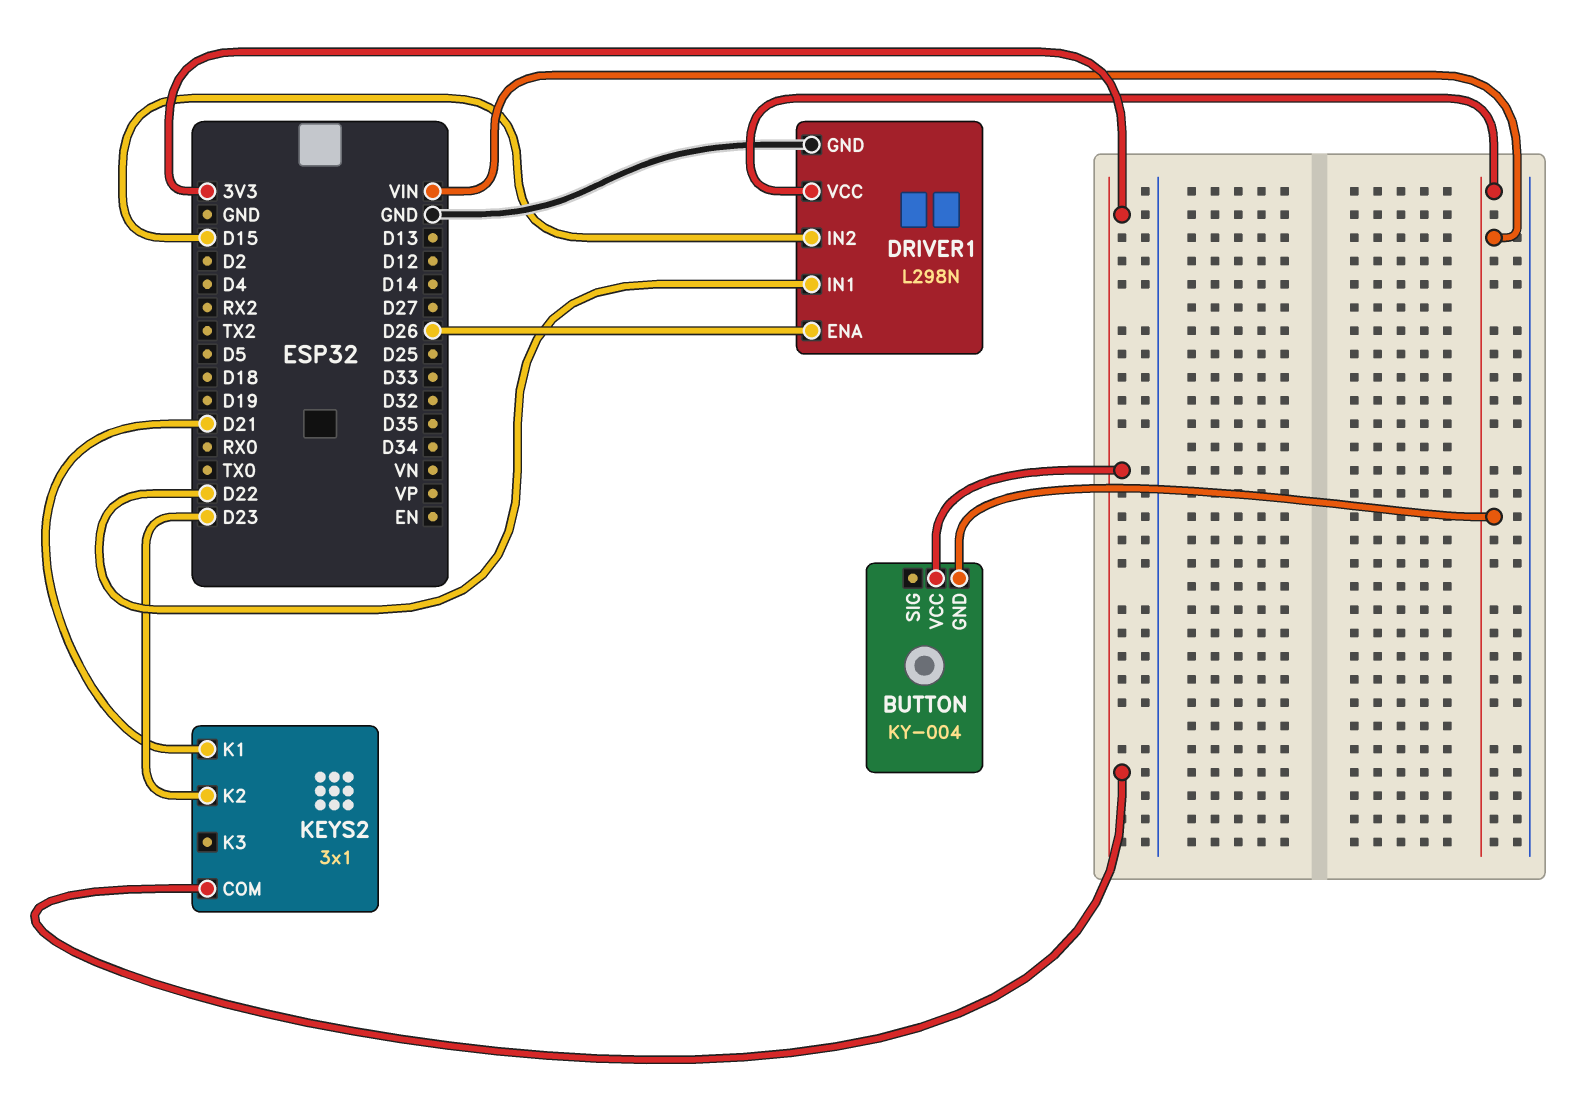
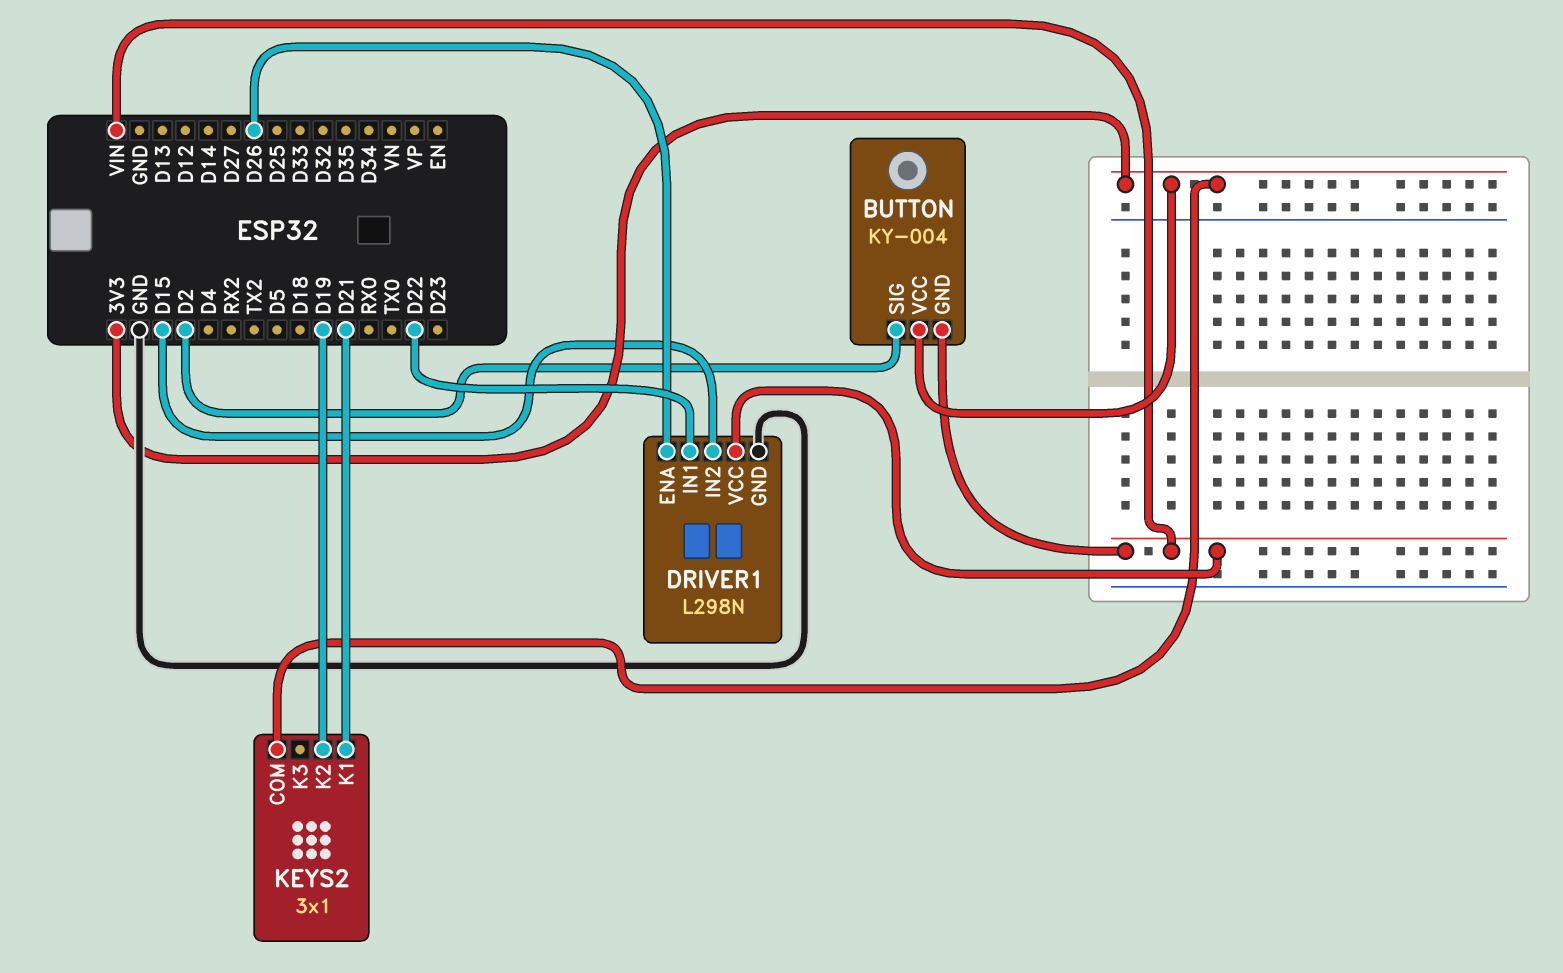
BUTTON pin SIG: none -> D2
KEYS2 pin K2: D23 -> D19

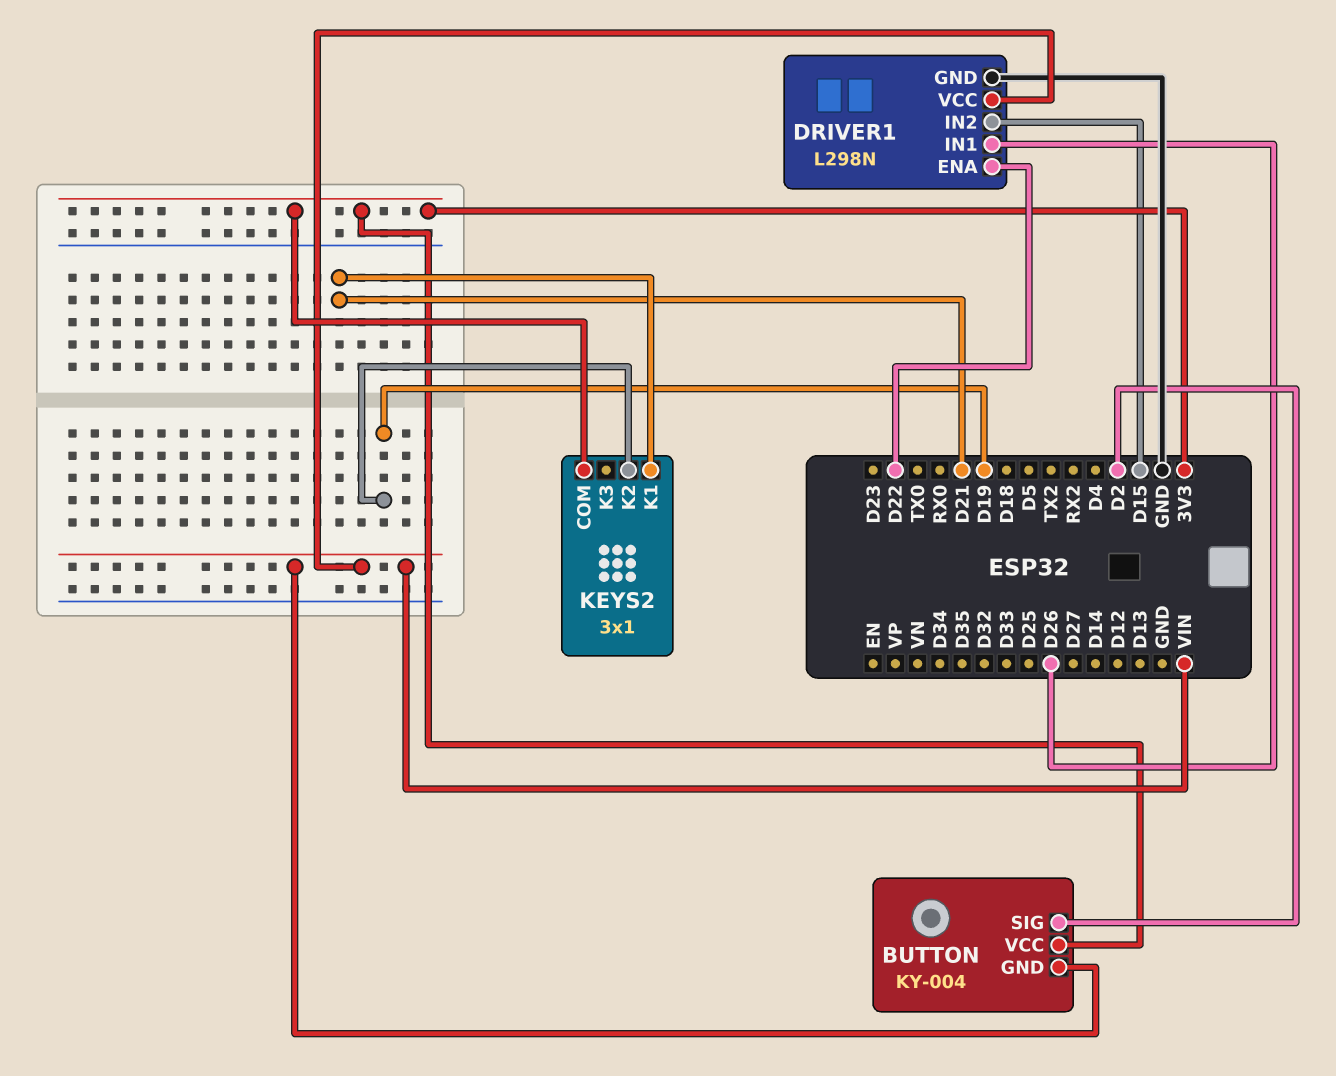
DRIVER1 pin ENA: D26 -> D22
DRIVER1 pin IN1: D22 -> D26

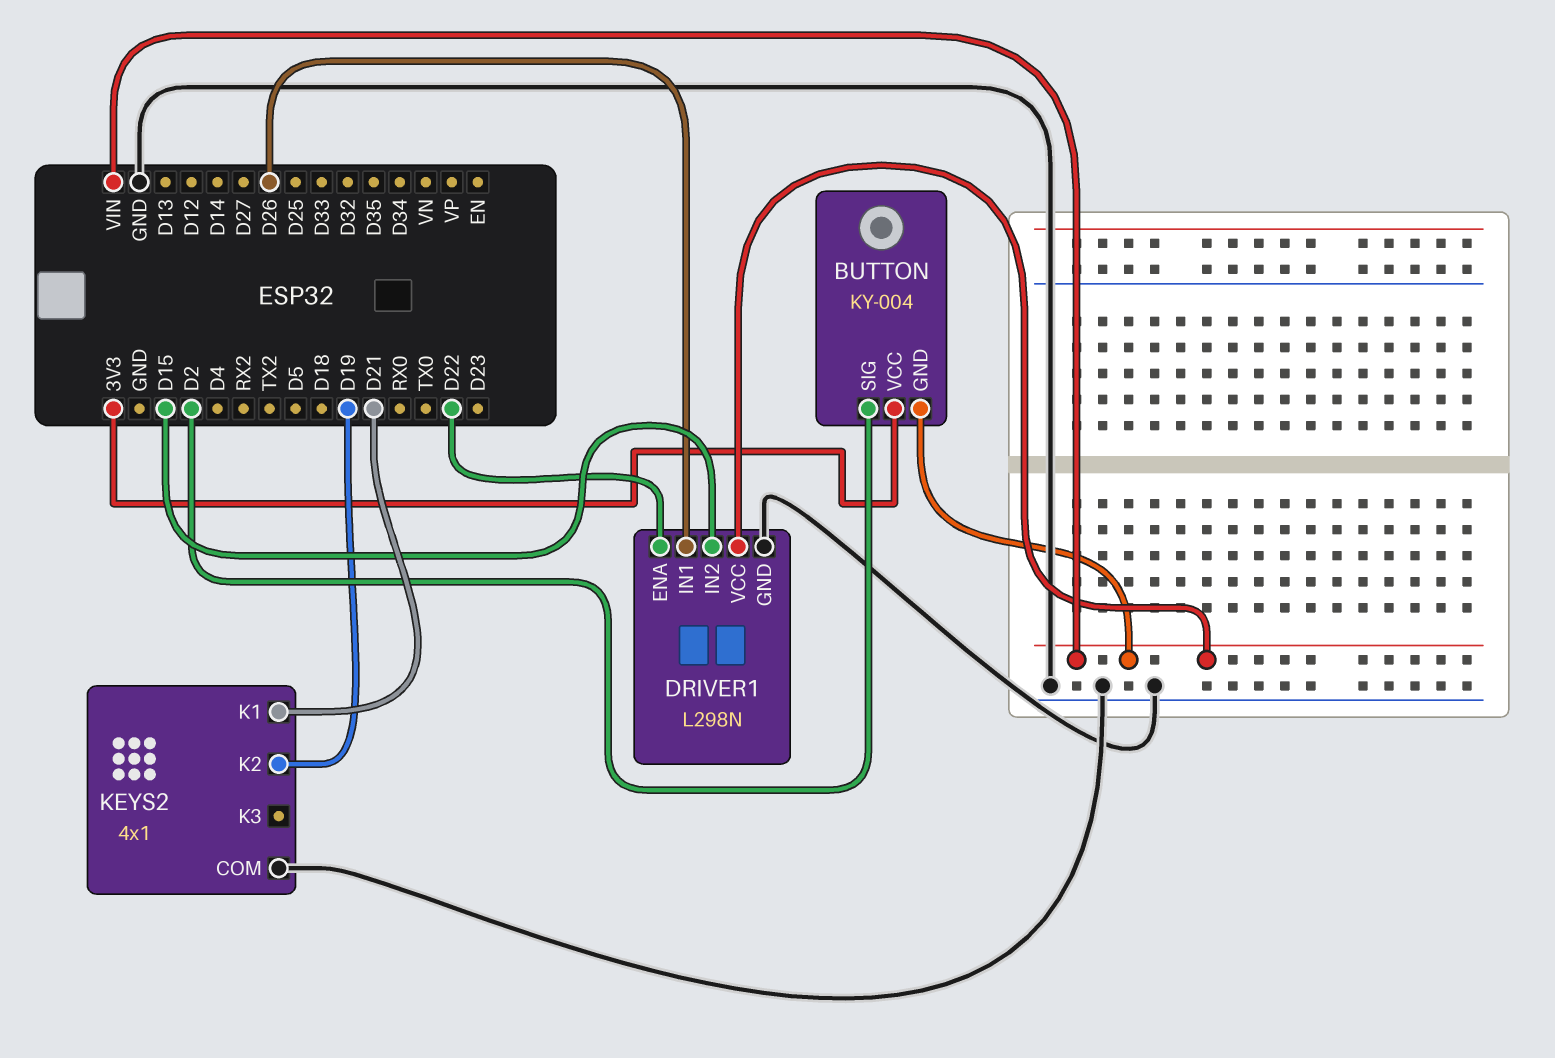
KEYS2: 3x1 -> 4x1
KEYS2 pin COM: 3V3 -> GND

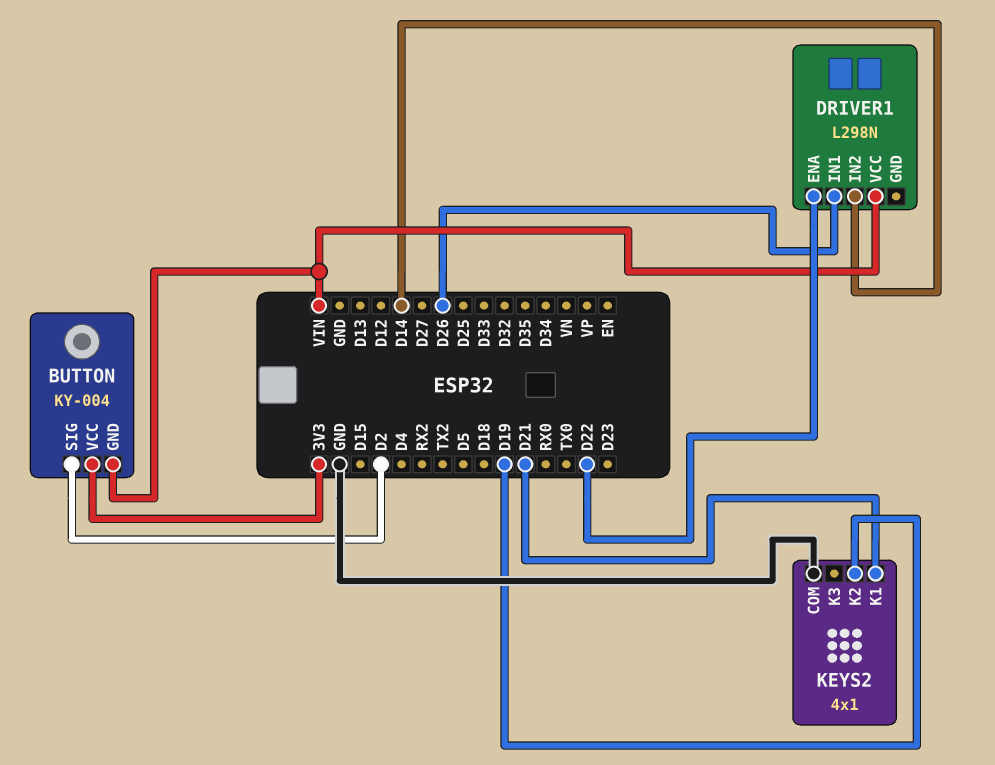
DRIVER1 pin GND: GND -> none
DRIVER1 pin IN2: D15 -> D14

